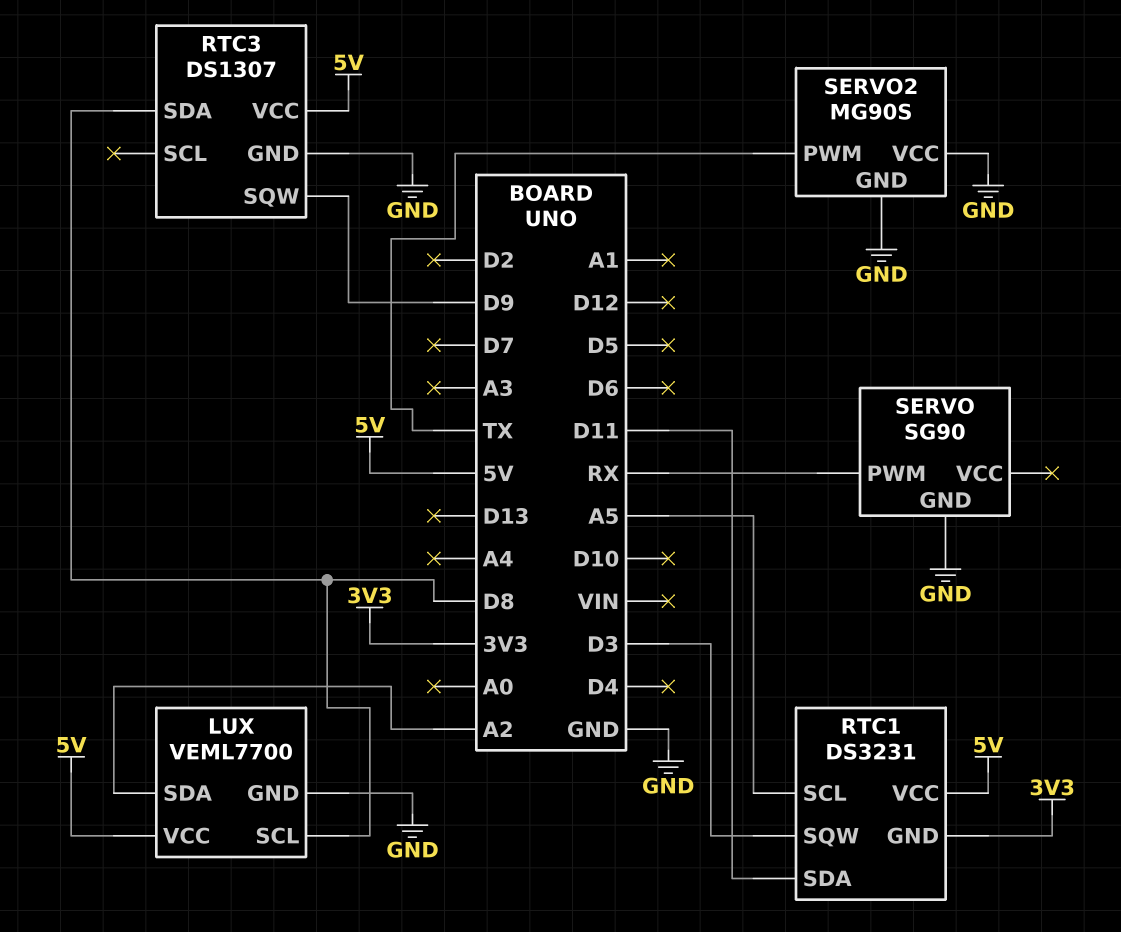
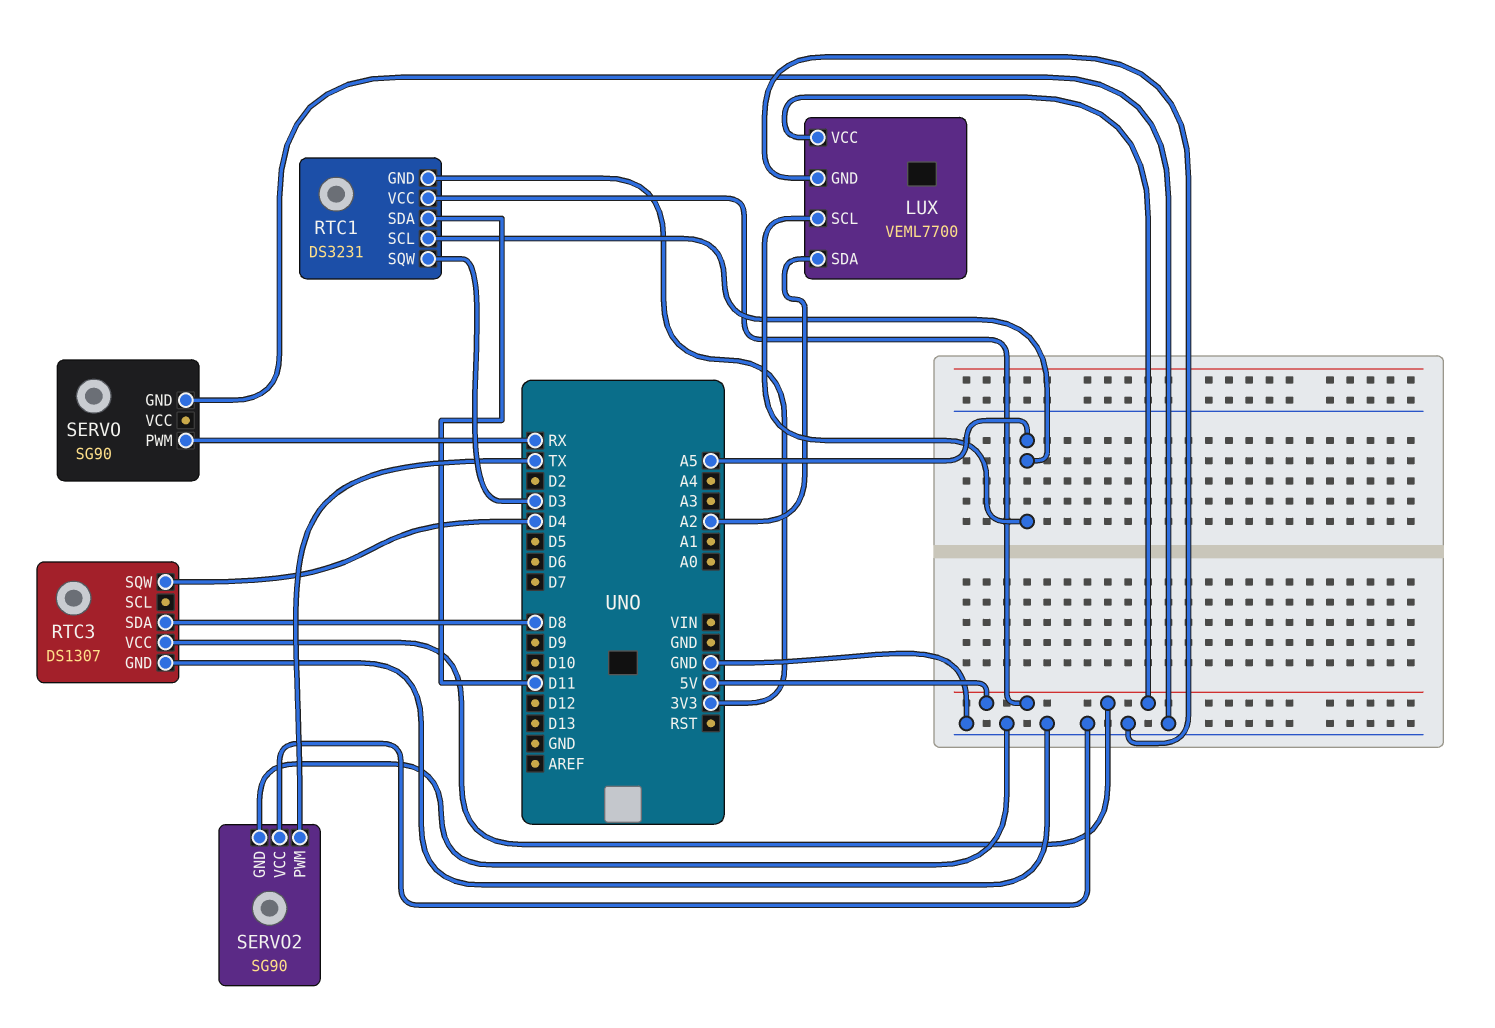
LUX pin SCL: D8 -> A5
RTC3 pin SQW: D9 -> D4
SERVO2: MG90S -> SG90

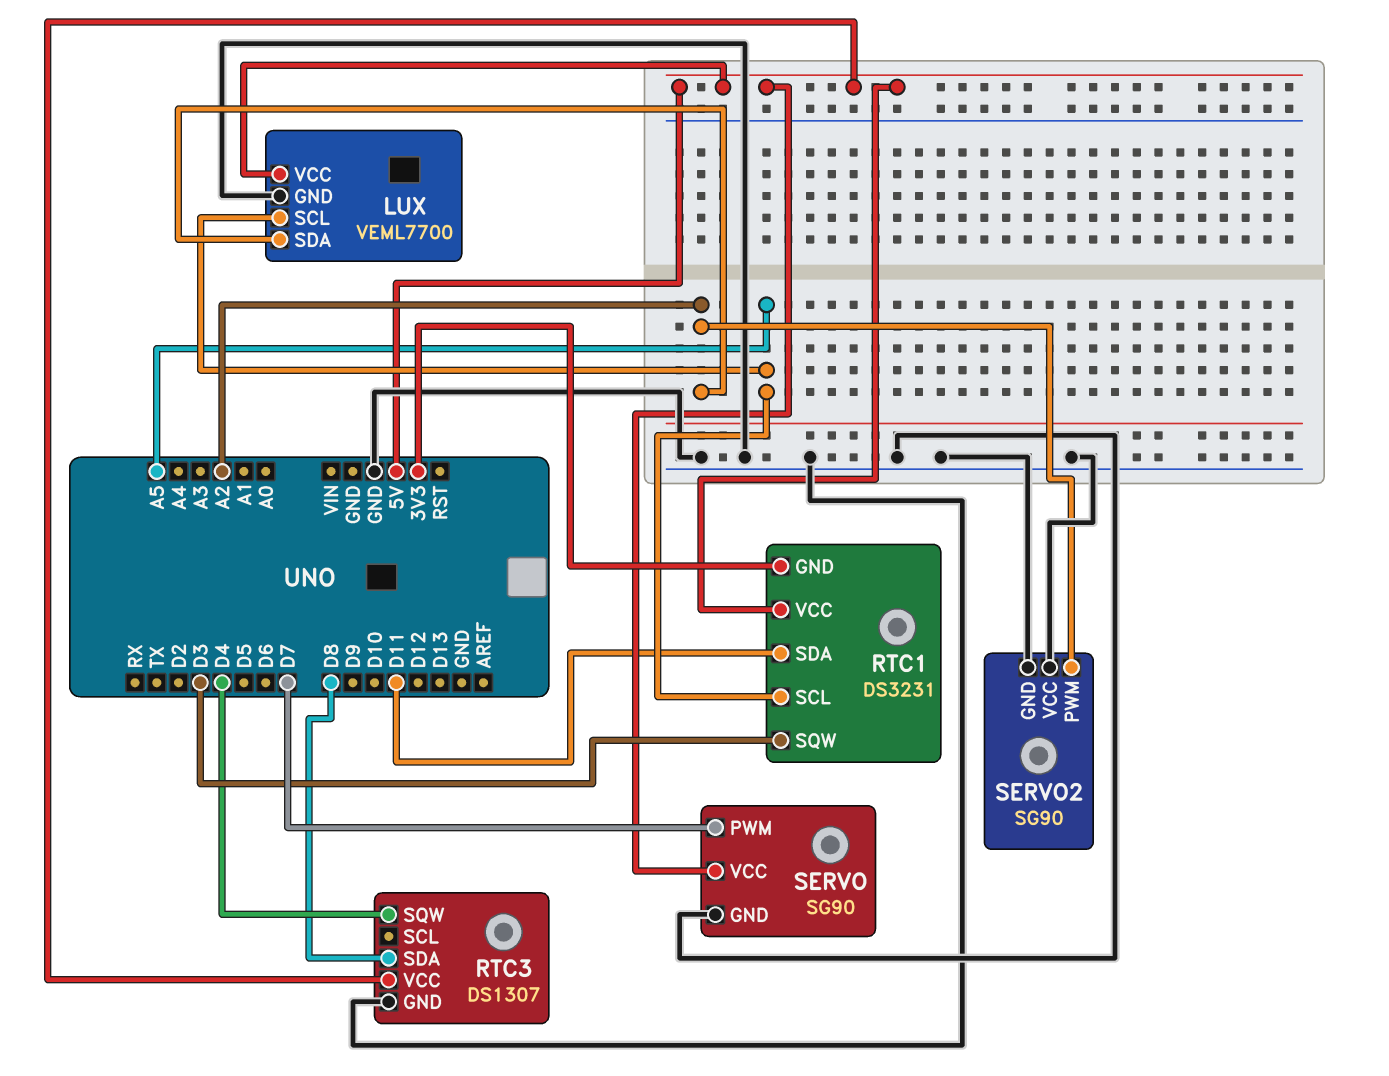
SERVO pin PWM: RX -> D7
SERVO pin VCC: none -> 5V
SERVO2 pin PWM: TX -> A2

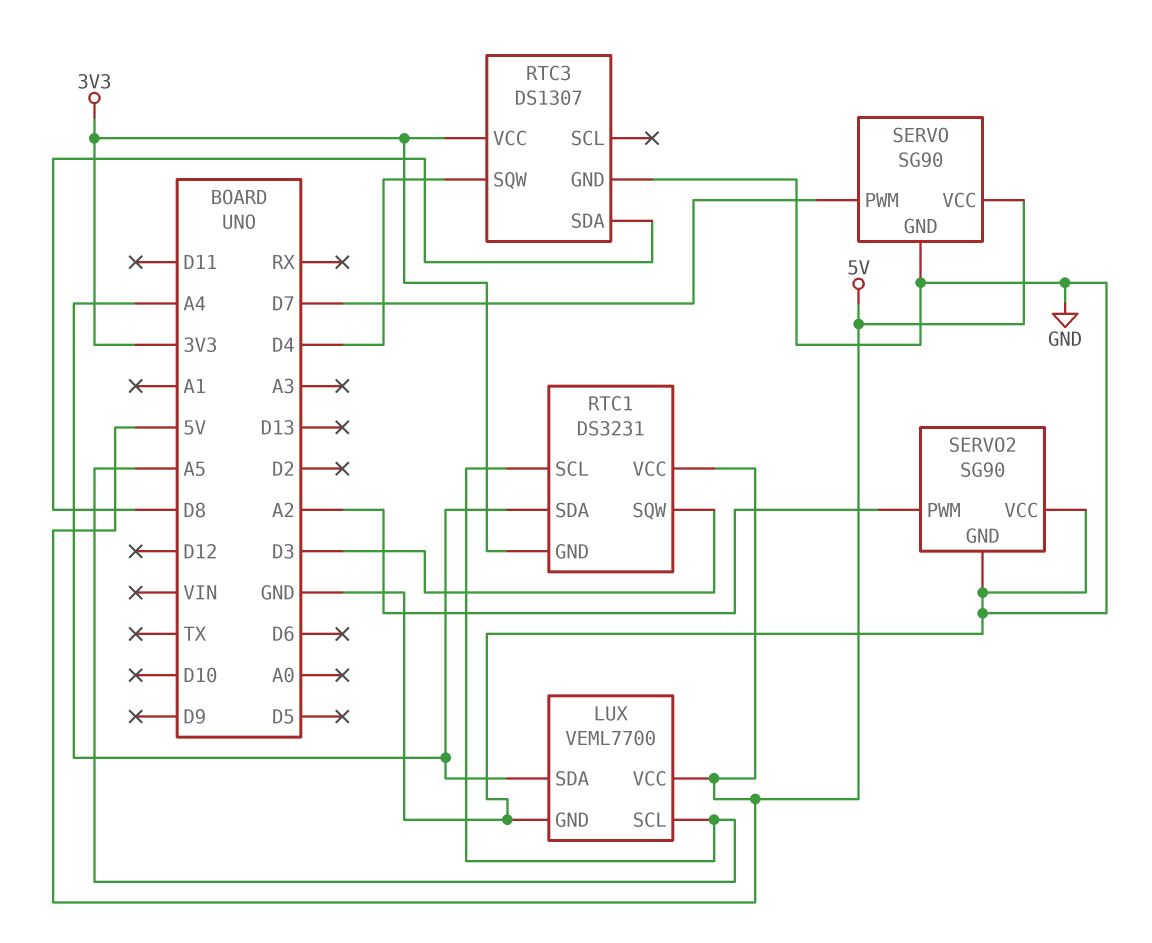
LUX pin SDA: A2 -> A4
RTC1 pin SDA: D11 -> A4
RTC3 pin VCC: 5V -> 3V3

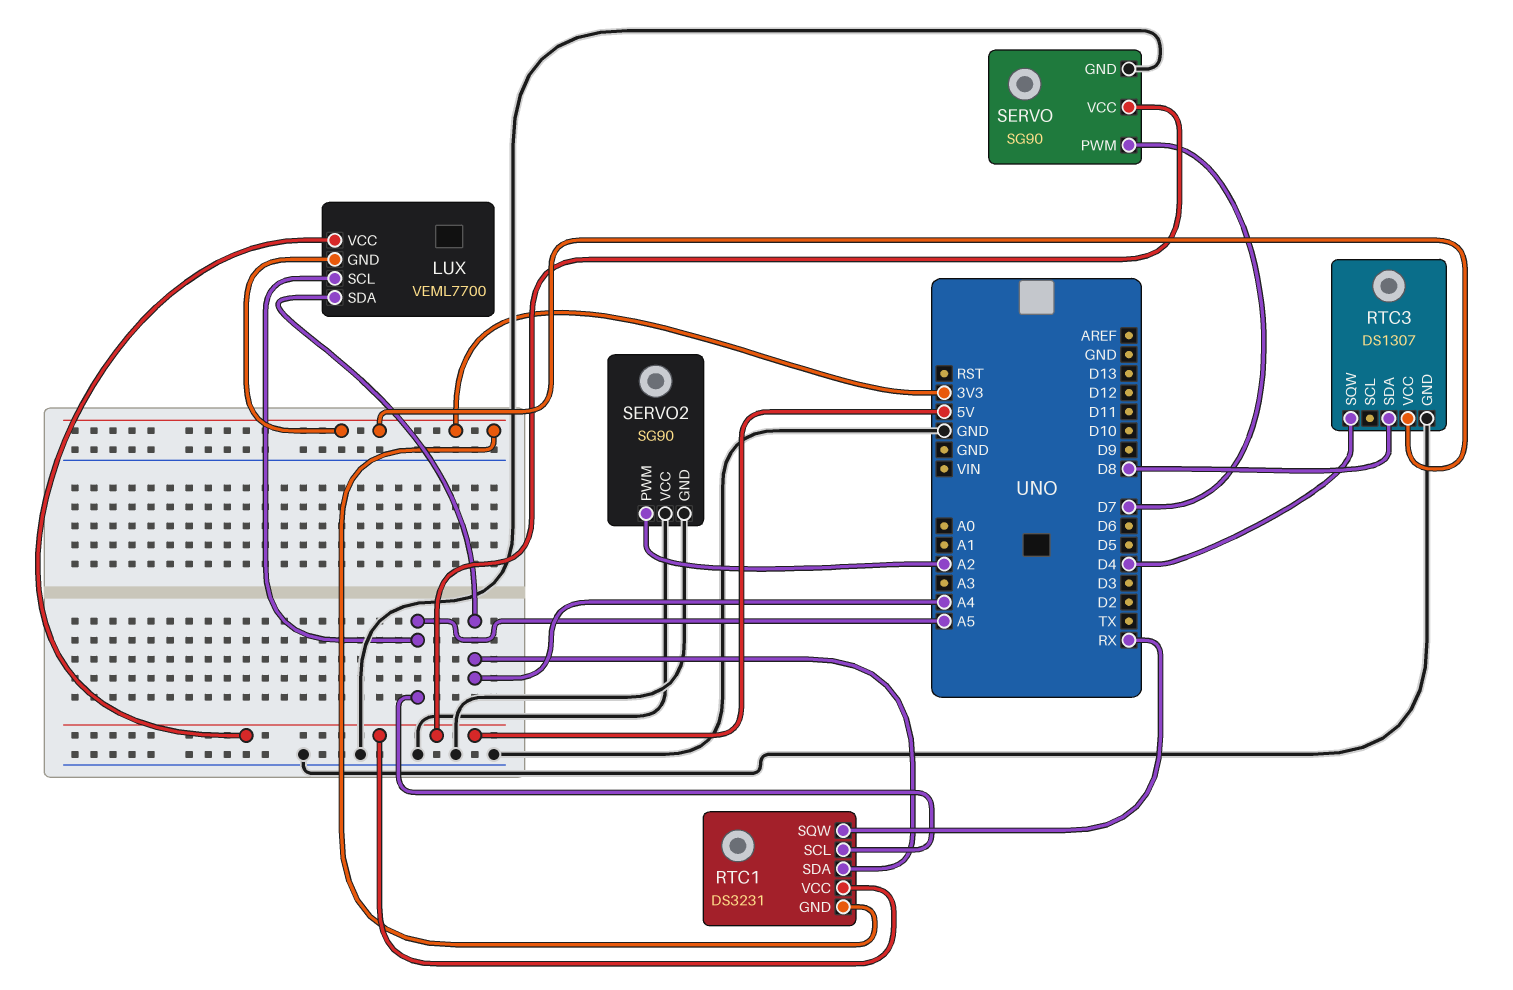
LUX pin GND: GND -> 3V3
RTC1 pin SQW: D3 -> RX

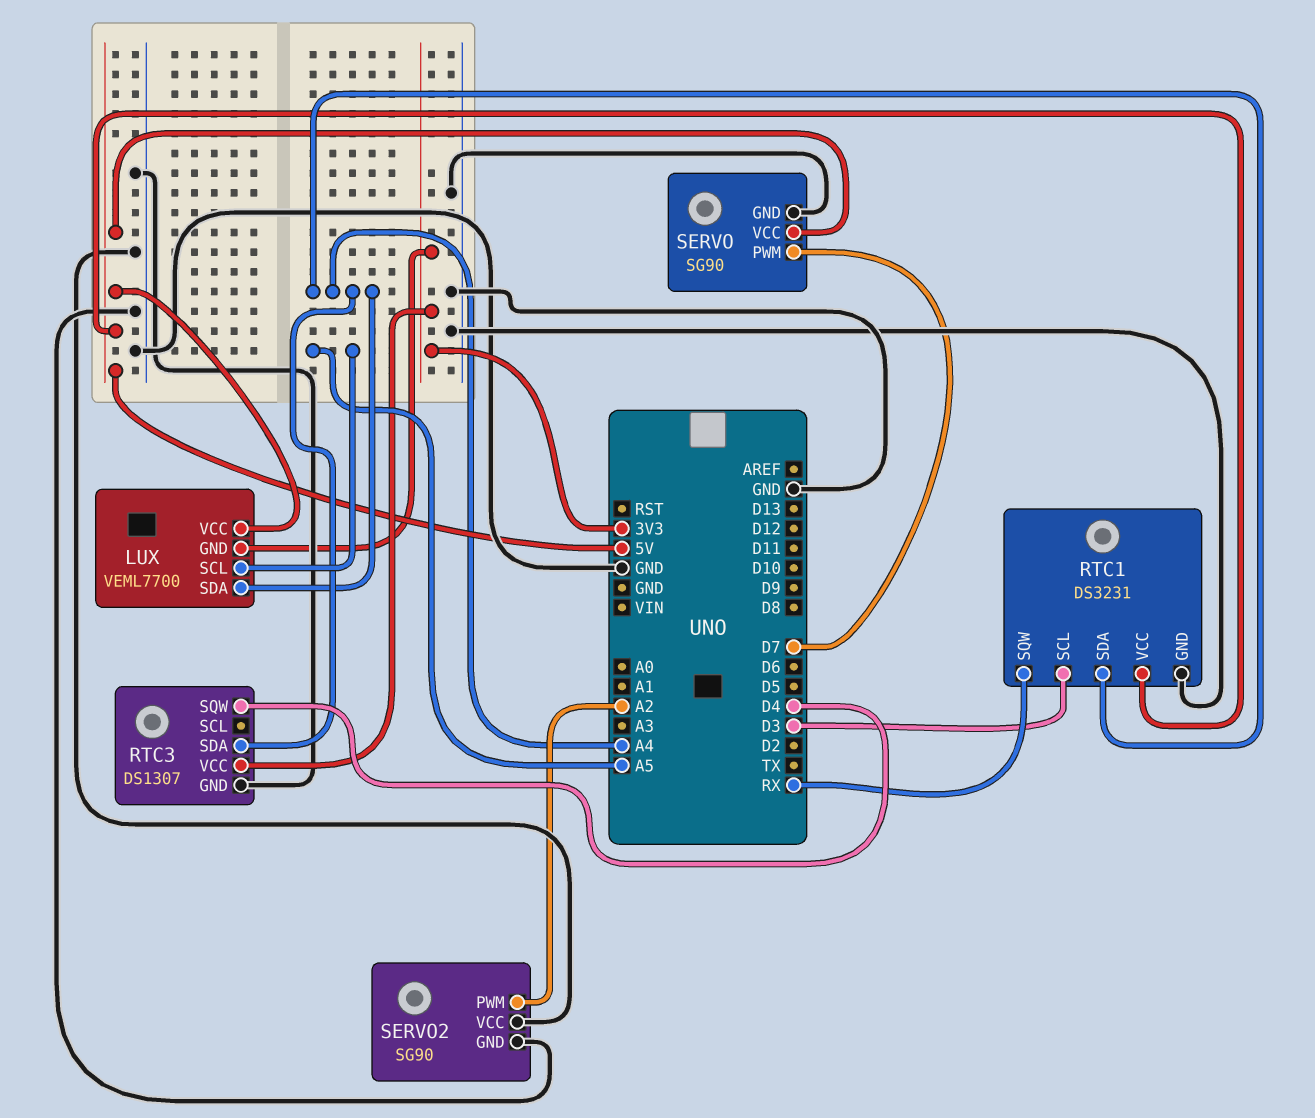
RTC1 pin GND: 3V3 -> GND
RTC1 pin SCL: A5 -> D3
RTC3 pin SDA: D8 -> A4

